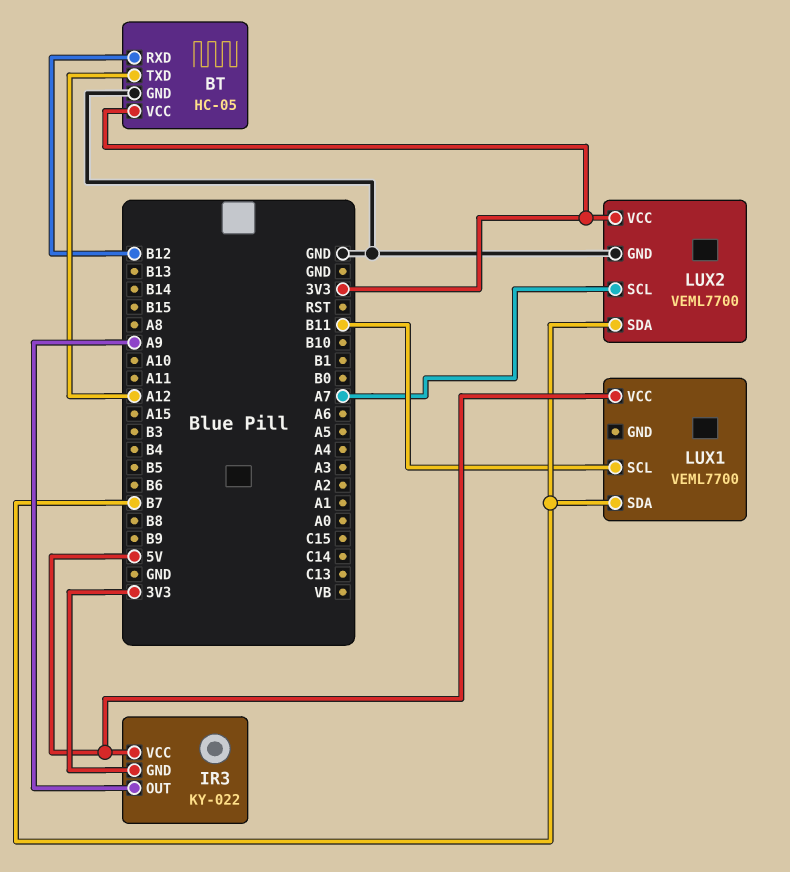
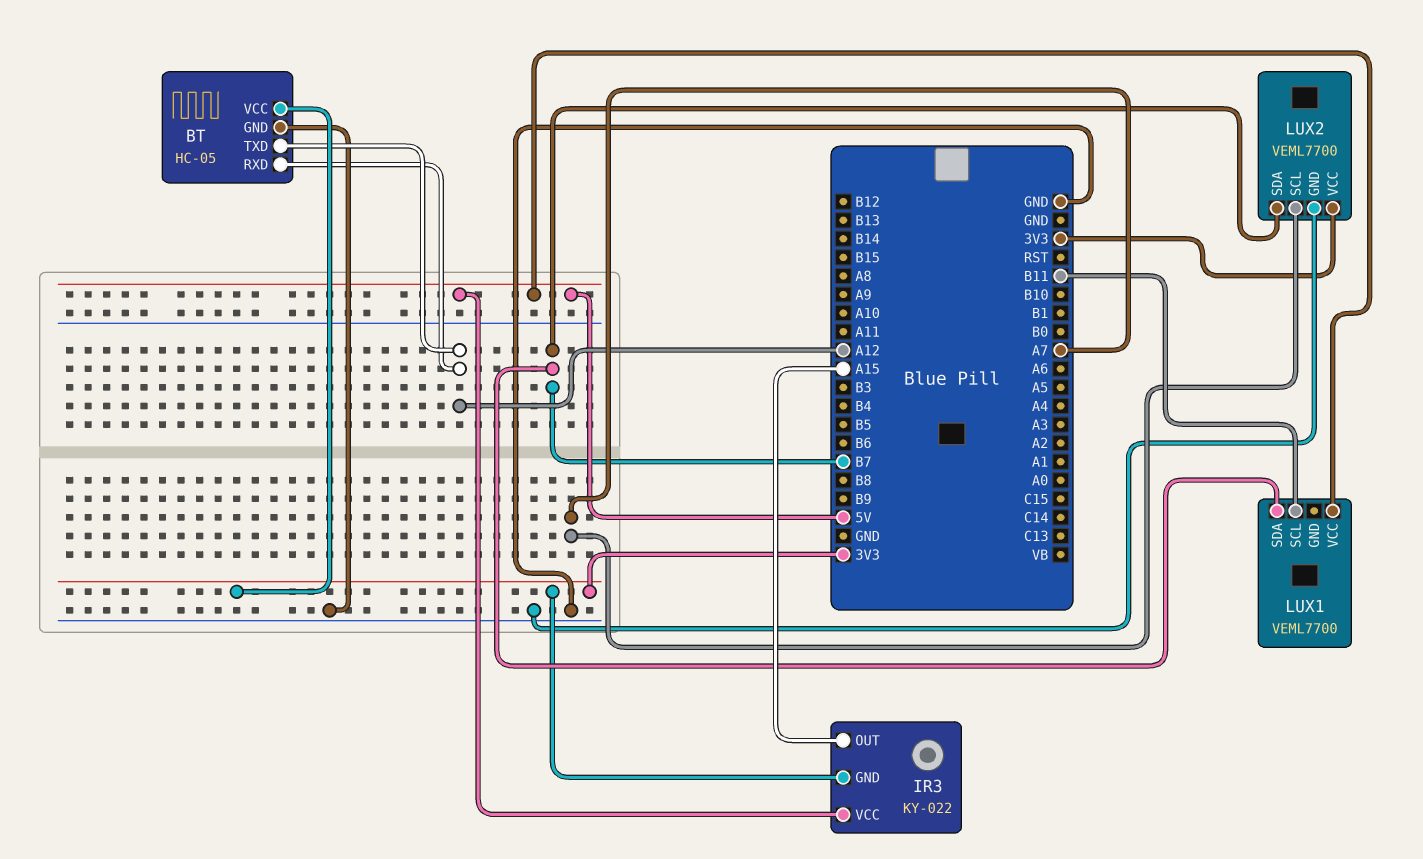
BT pin RXD: B12 -> A12
IR3 pin OUT: A9 -> A15

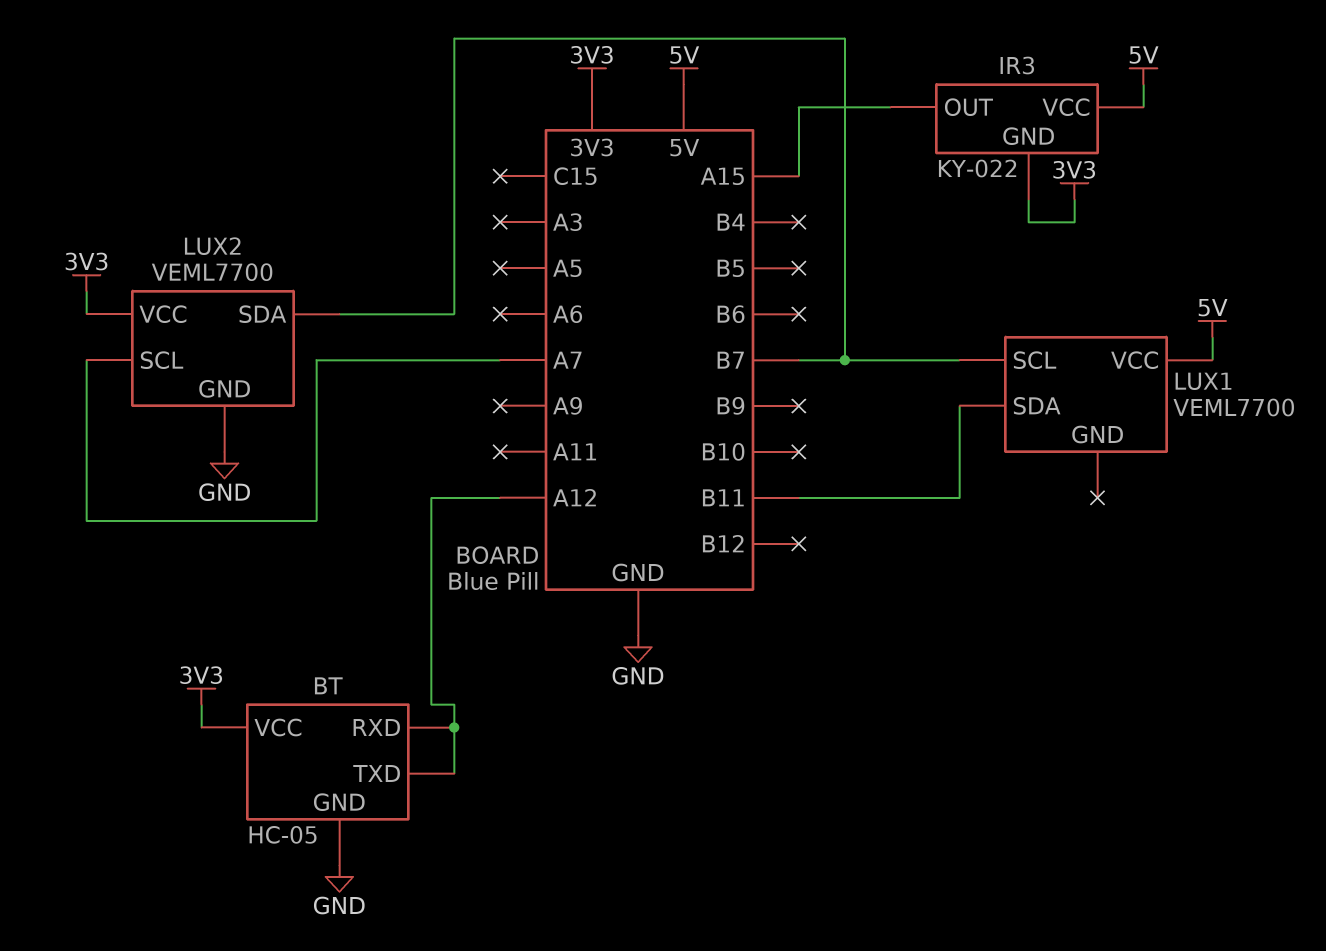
LUX1 pin SCL: B11 -> B7
LUX1 pin SDA: B7 -> B11

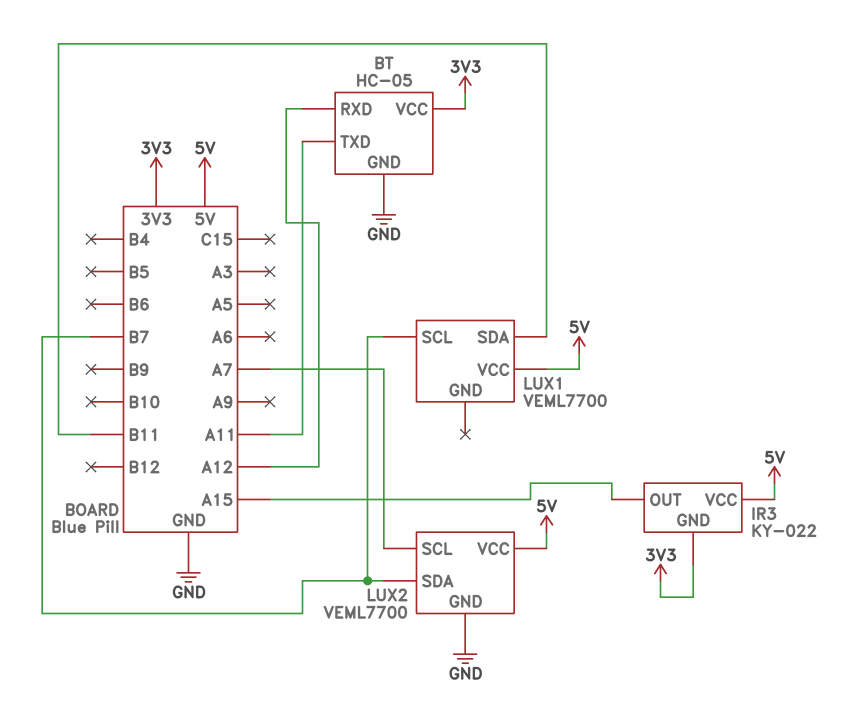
BT pin TXD: A12 -> A11
LUX2 pin VCC: 3V3 -> 5V

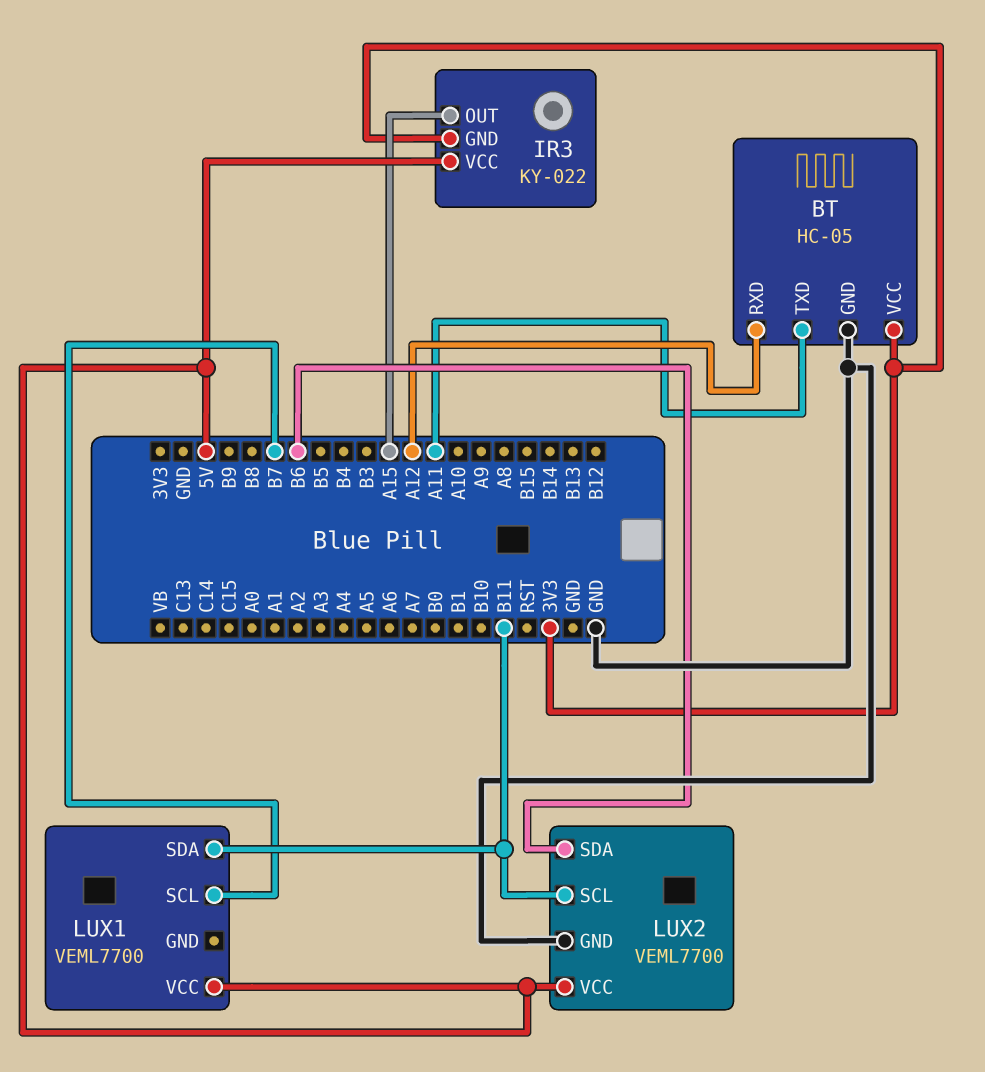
LUX2 pin SCL: A7 -> B11
LUX2 pin SDA: B7 -> B6

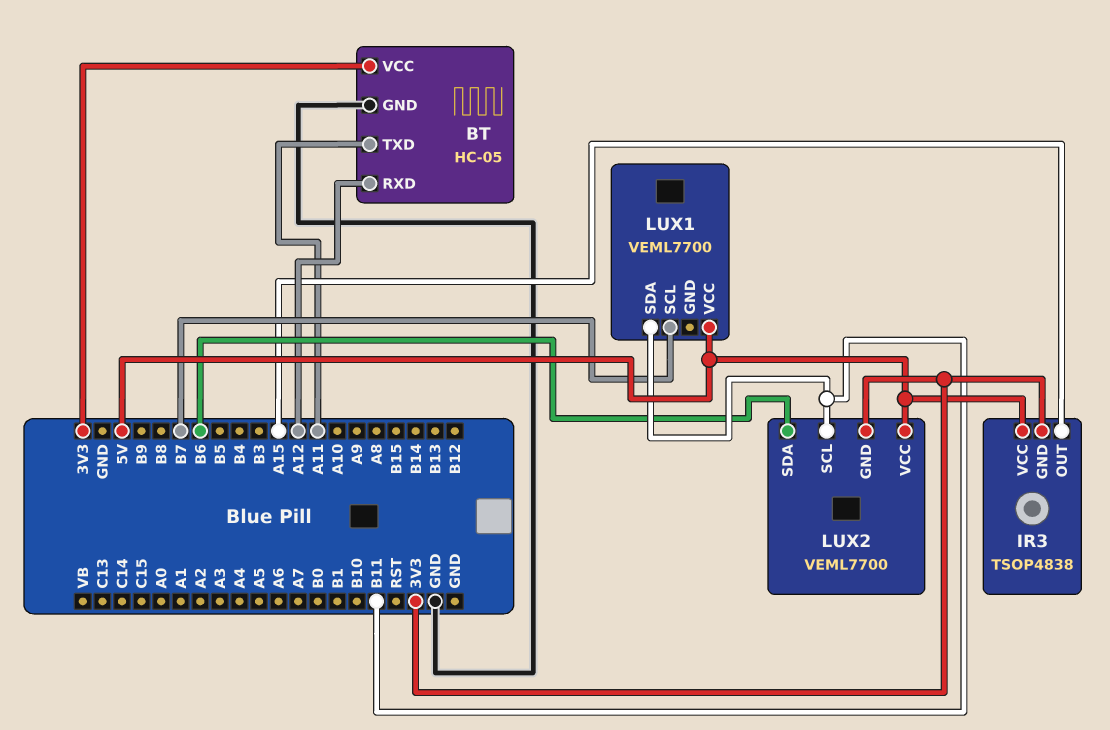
IR3: KY-022 -> TSOP4838
LUX2 pin GND: GND -> 3V3

